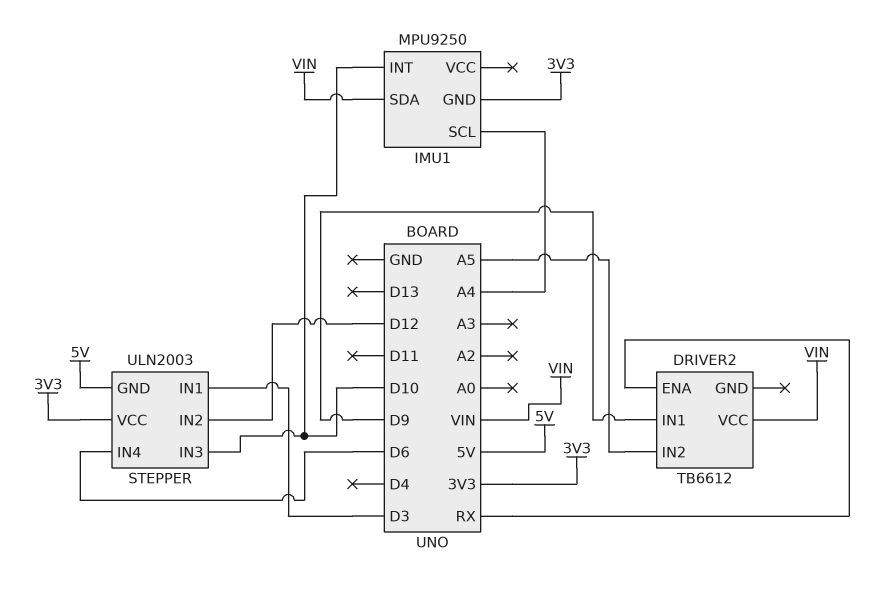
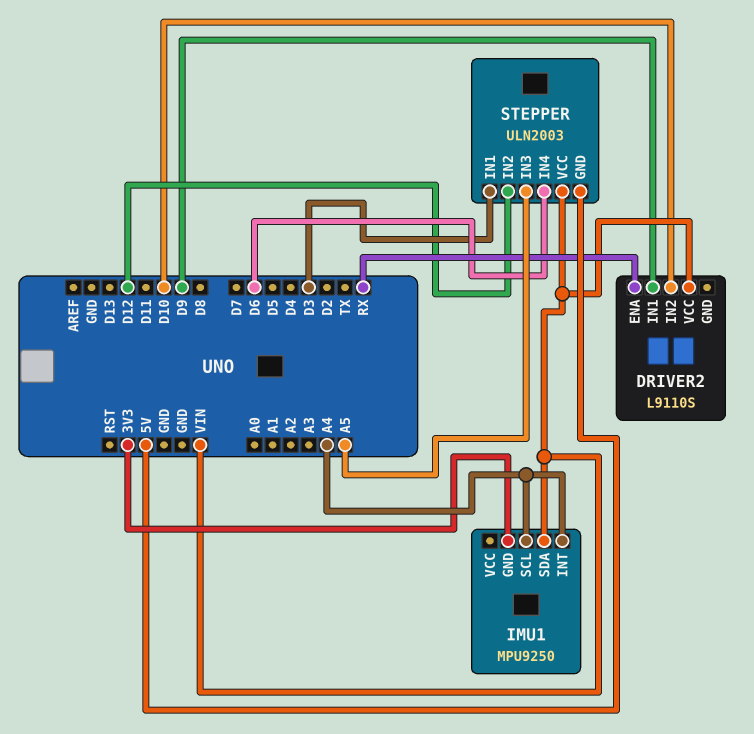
DRIVER2: TB6612 -> L9110S
DRIVER2 pin IN2: A5 -> D10
IMU1 pin INT: D10 -> A4
STEPPER pin IN3: D10 -> A5
STEPPER pin VCC: 3V3 -> VIN

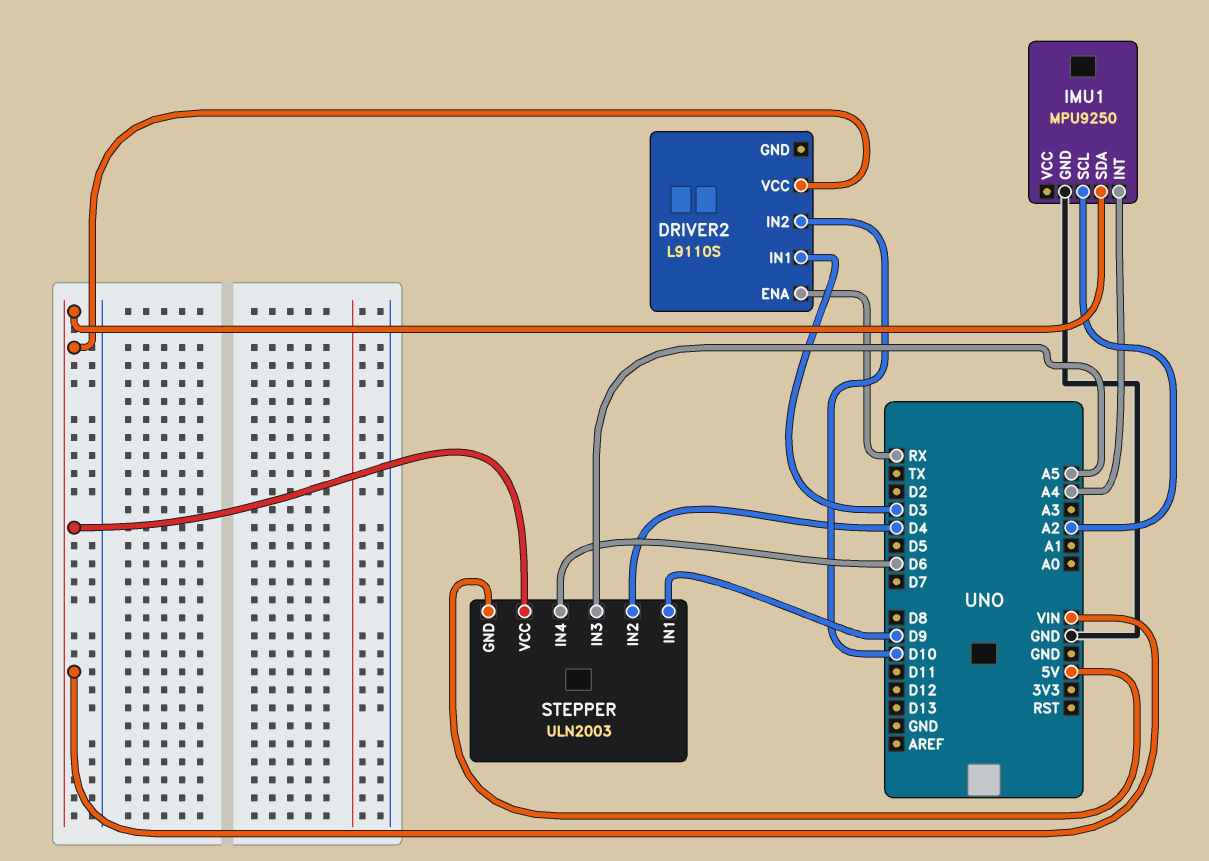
DRIVER2 pin IN1: D9 -> D3
IMU1 pin GND: 3V3 -> GND
IMU1 pin SCL: A4 -> A2
STEPPER pin IN1: D3 -> D9
STEPPER pin IN2: D12 -> D4

